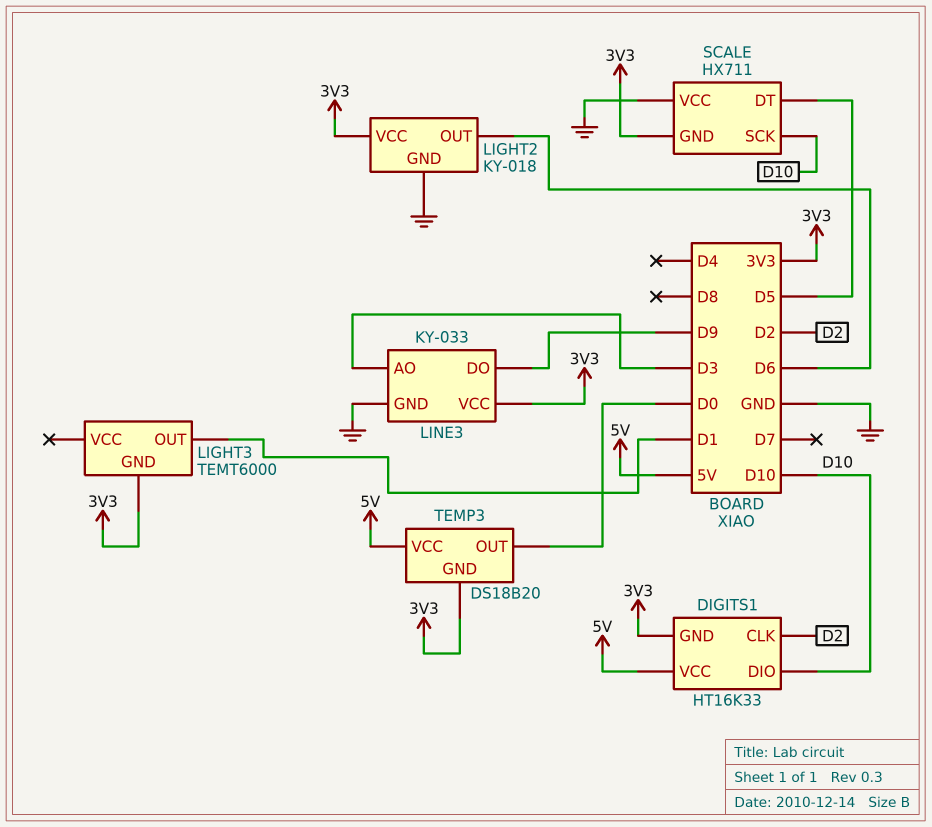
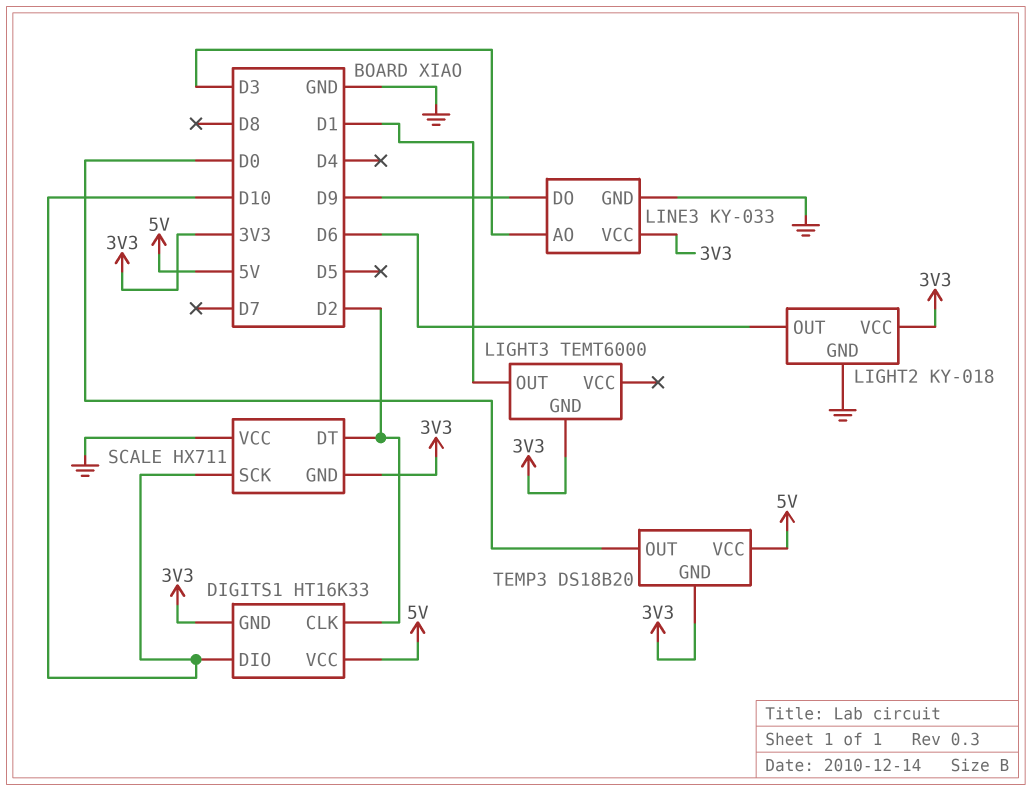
SCALE pin DT: D5 -> D2

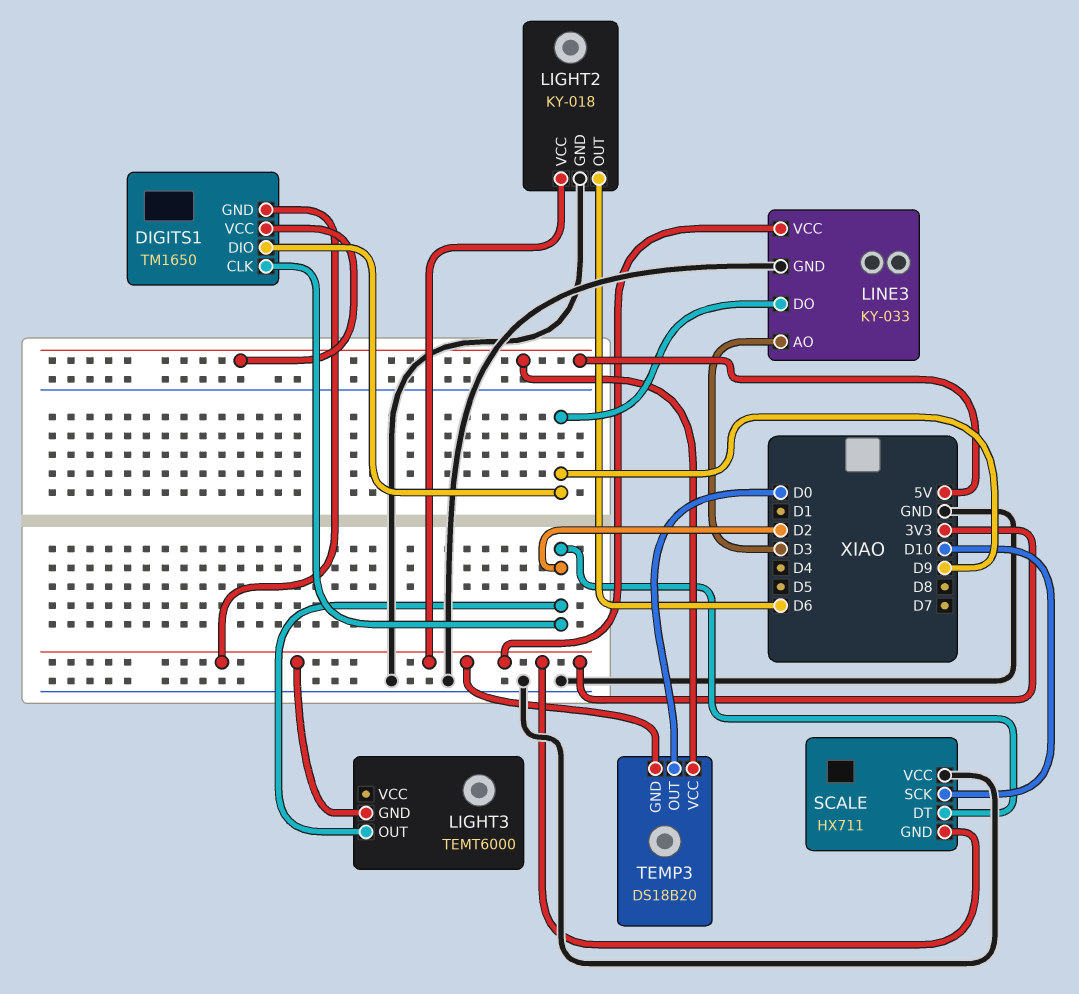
DIGITS1: HT16K33 -> TM1650
DIGITS1 pin DIO: D10 -> D9
LIGHT3 pin OUT: D1 -> D2

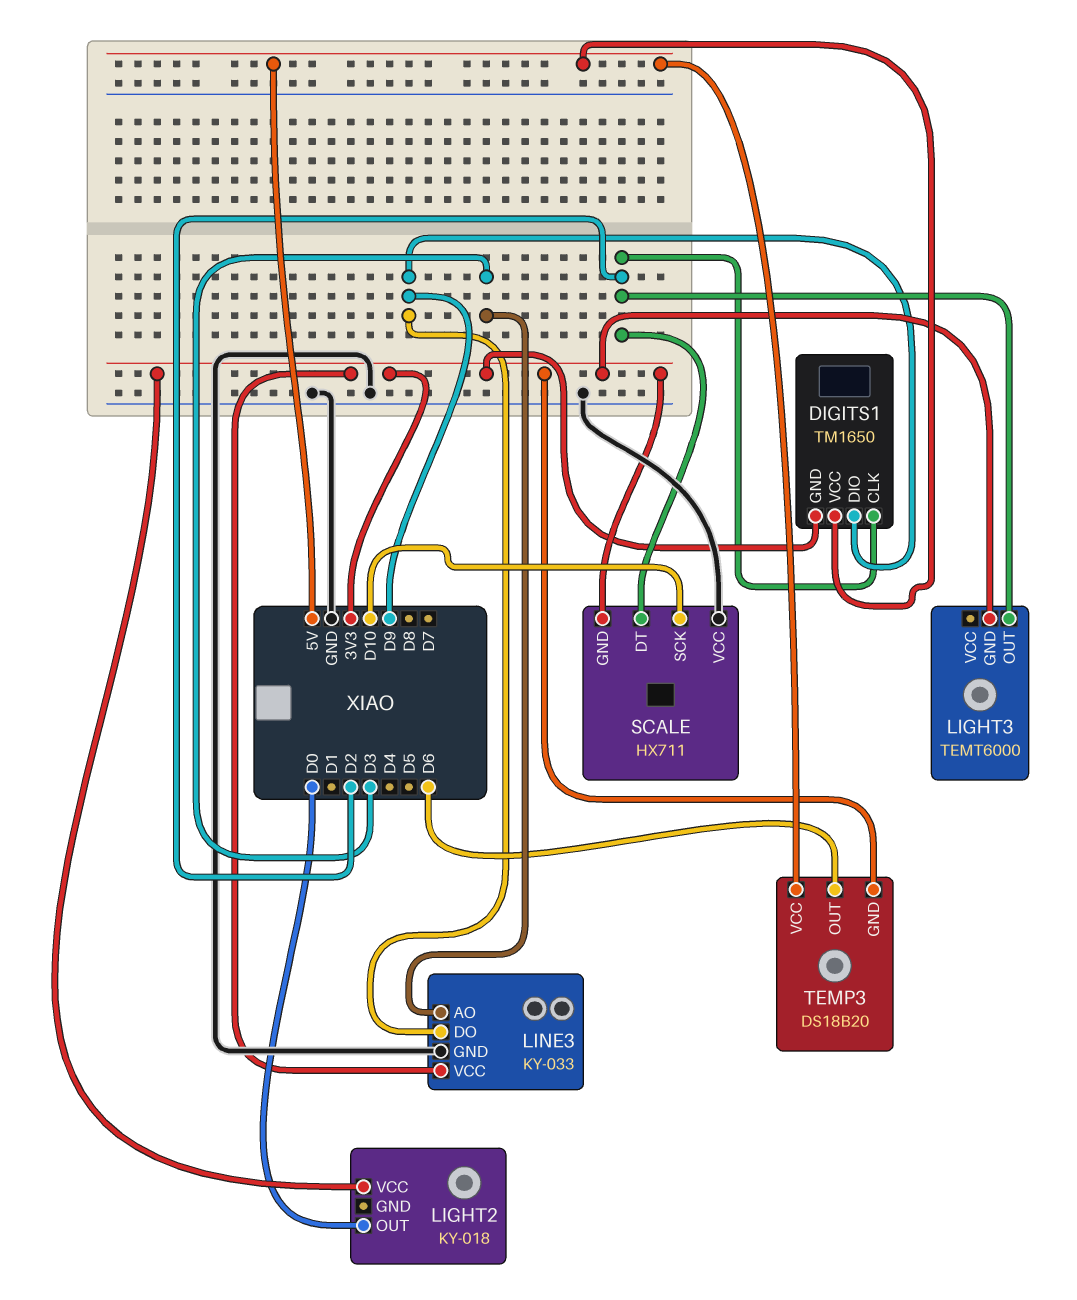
LIGHT2 pin GND: GND -> none
LIGHT2 pin OUT: D6 -> D0
TEMP3 pin OUT: D0 -> D6

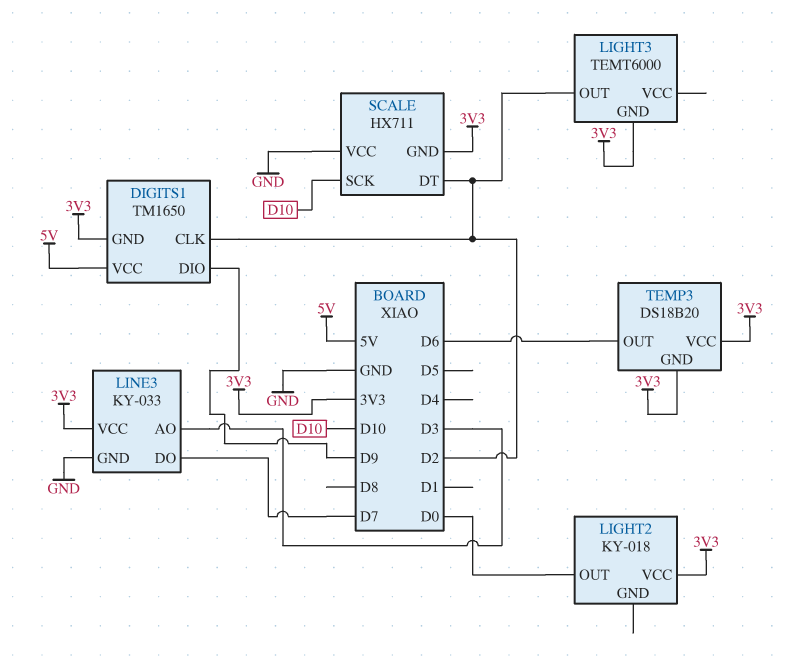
LINE3 pin DO: D9 -> D7
TEMP3 pin VCC: 5V -> 3V3

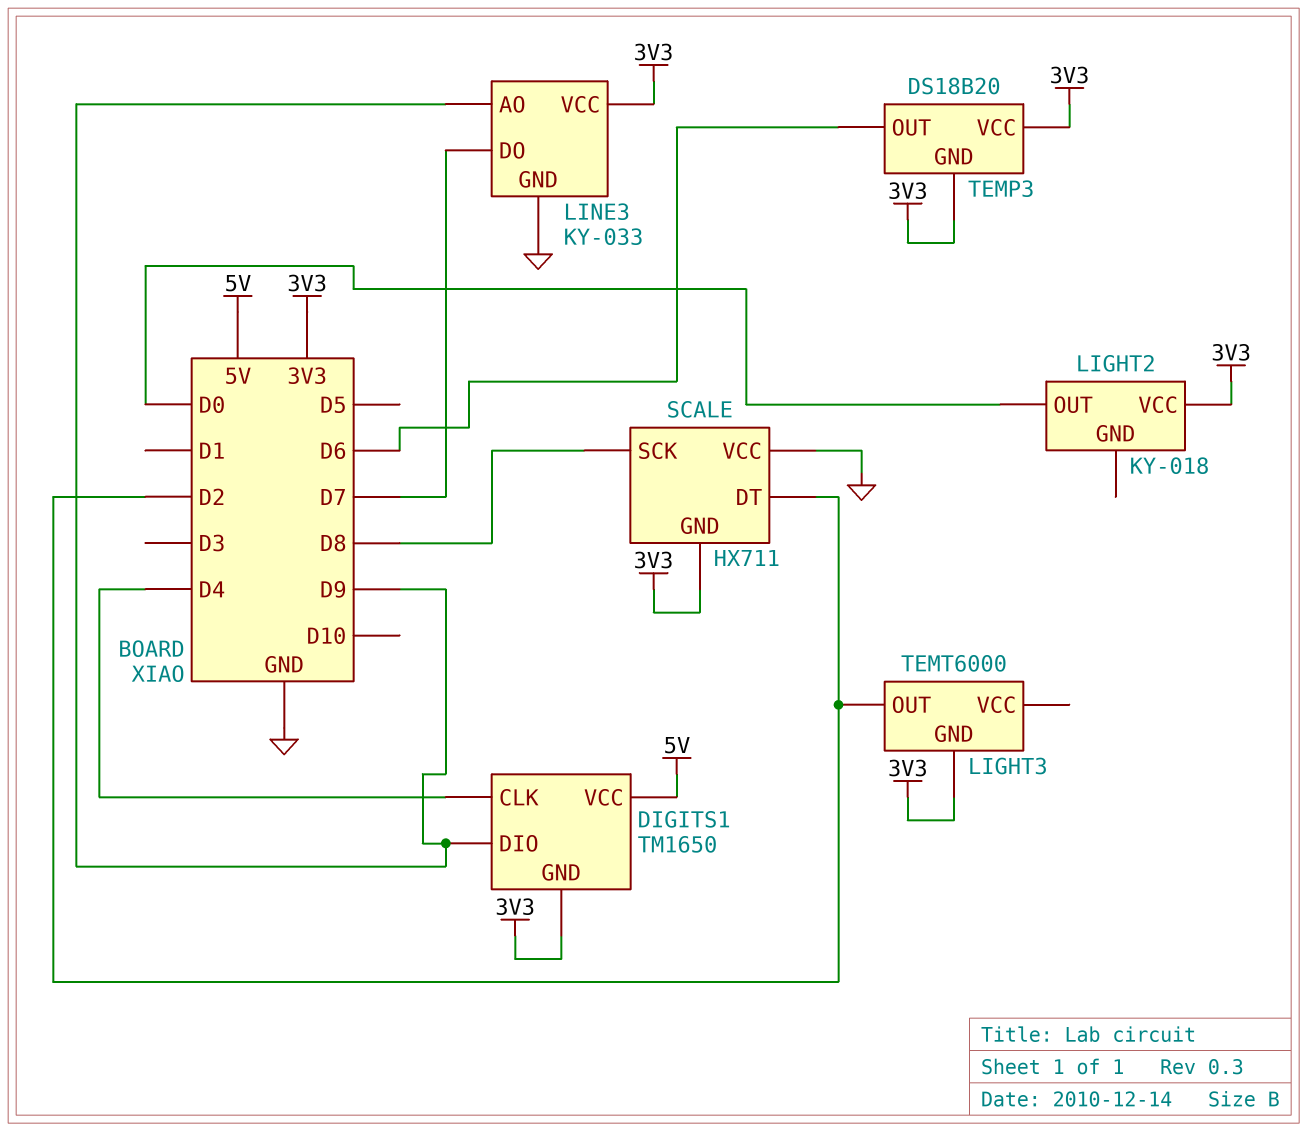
DIGITS1 pin CLK: D2 -> D4
LINE3 pin AO: D3 -> D9
SCALE pin SCK: D10 -> D8

